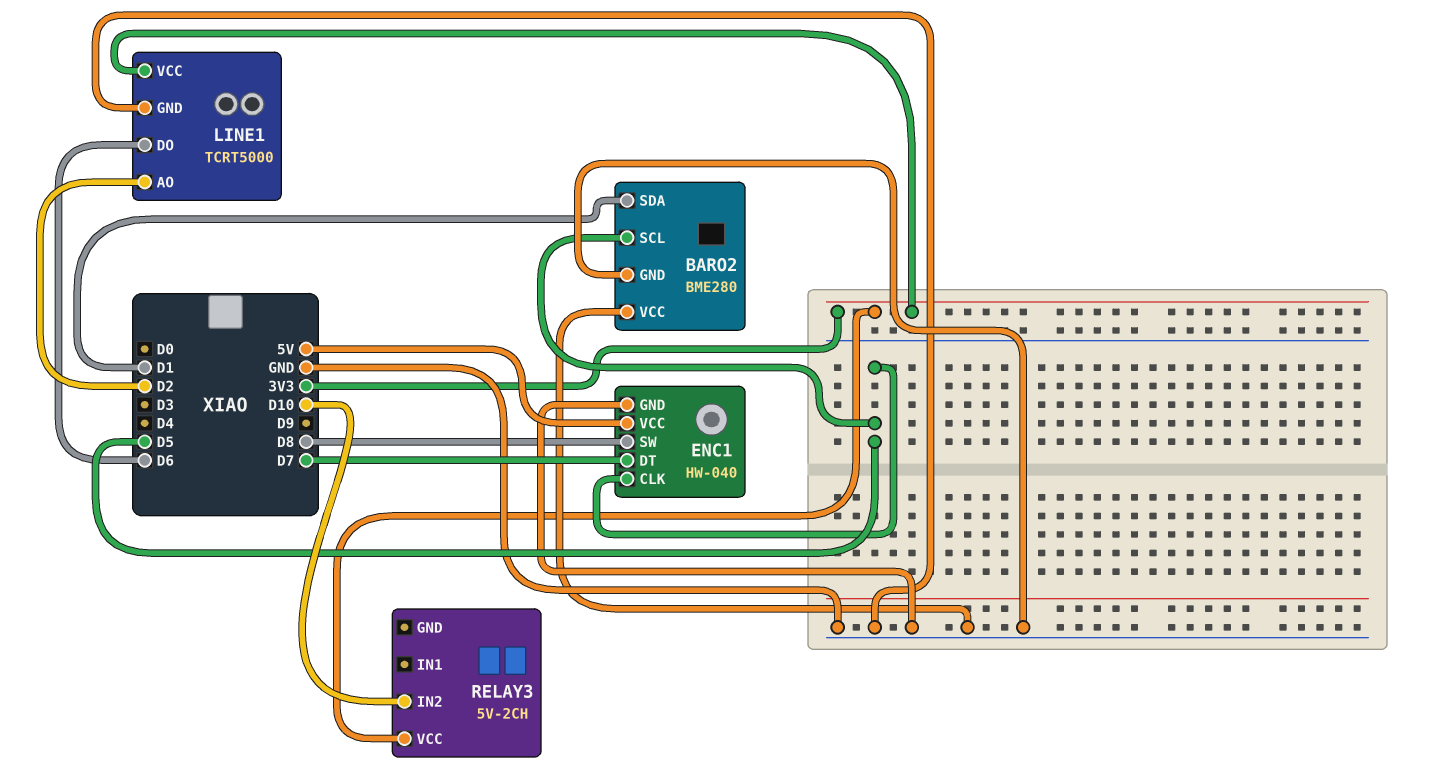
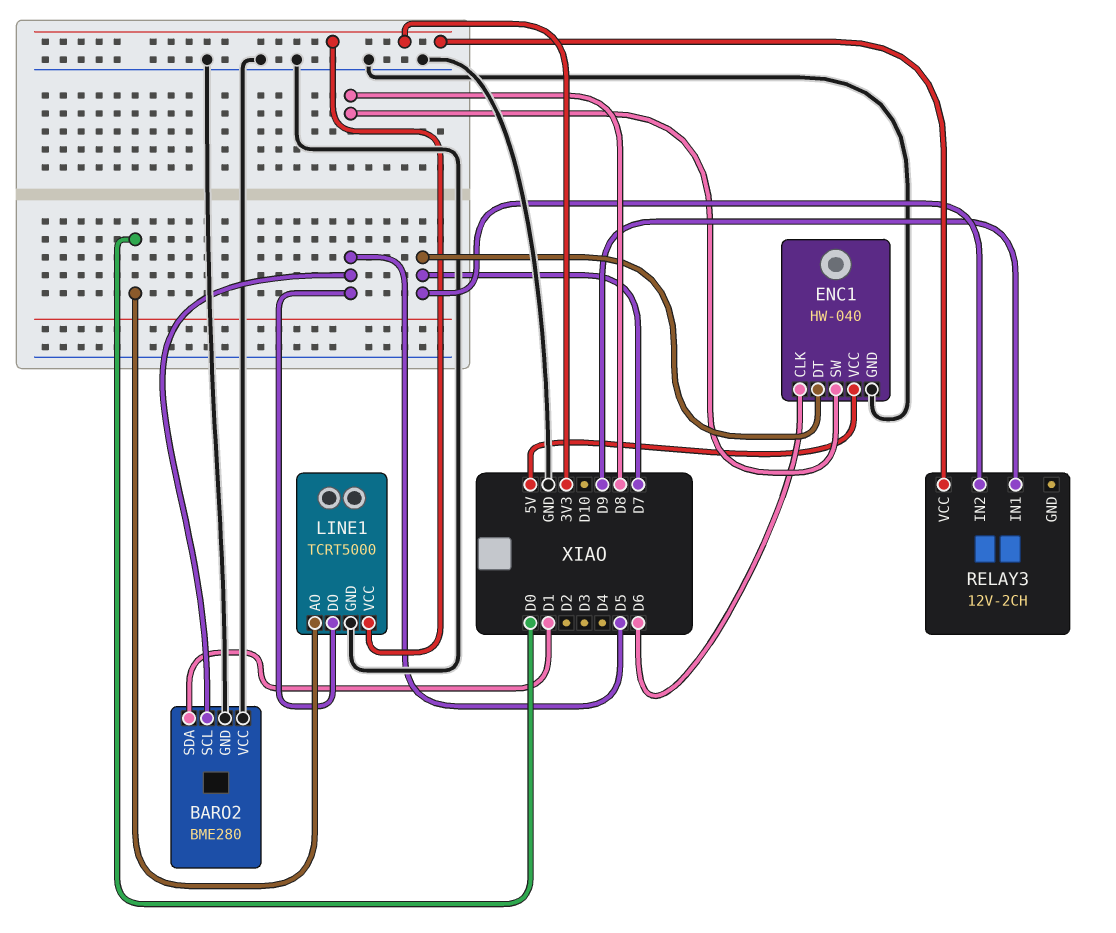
ENC1 pin CLK: D5 -> D6
LINE1 pin AO: D2 -> D0
LINE1 pin DO: D6 -> D5
RELAY3: 5V-2CH -> 12V-2CH
RELAY3 pin IN1: none -> D9
RELAY3 pin IN2: D10 -> D7

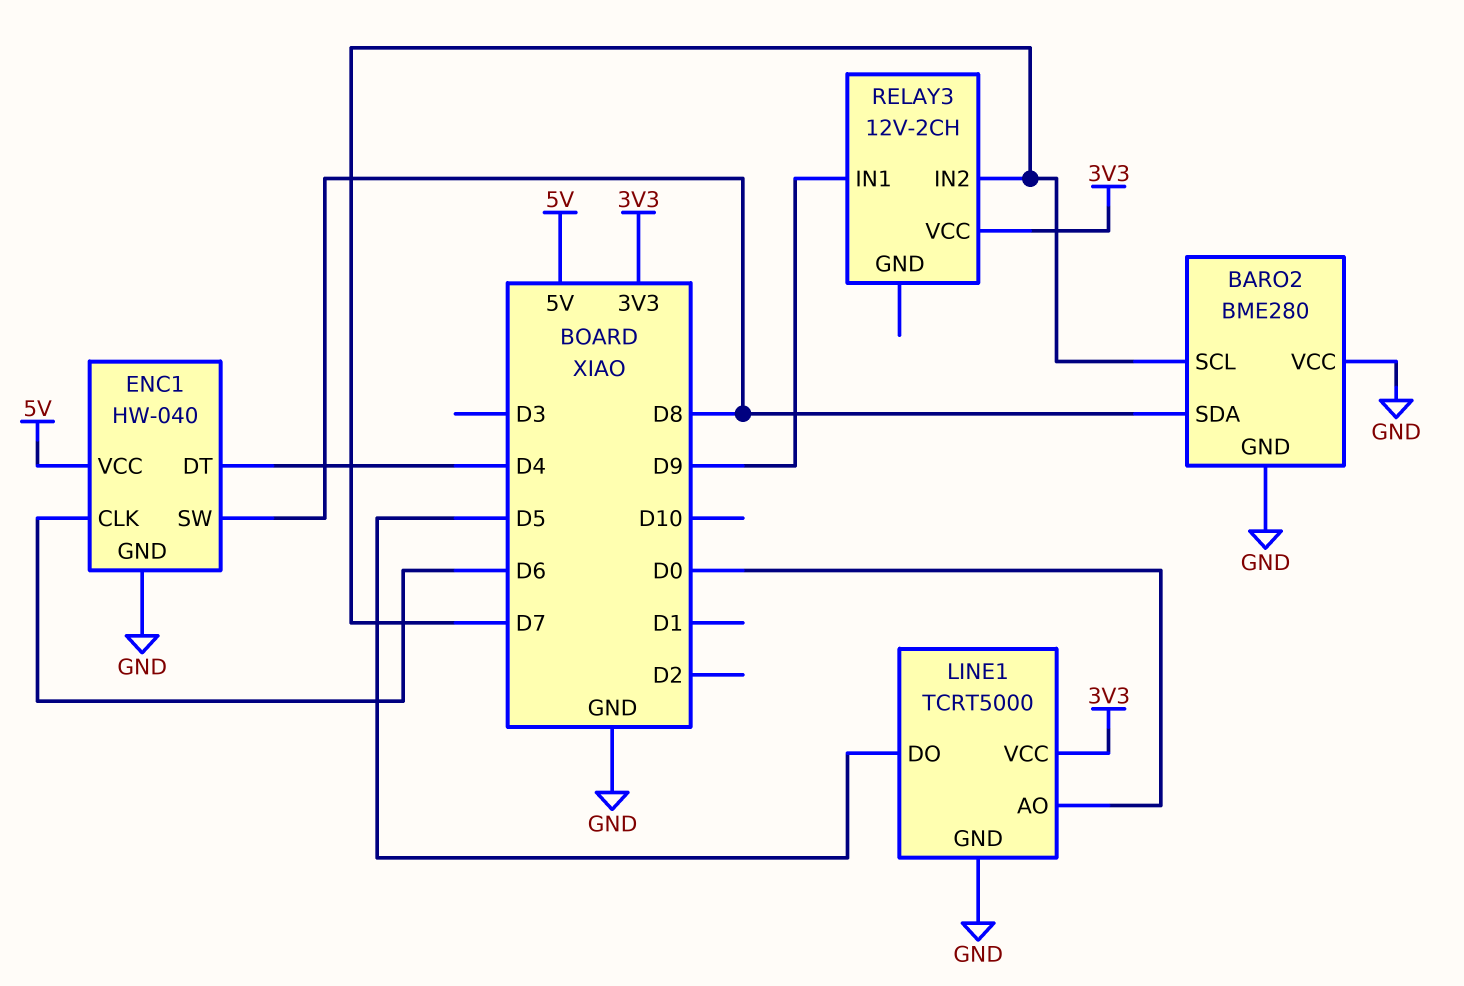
BARO2 pin SCL: D5 -> D7
BARO2 pin SDA: D1 -> D8
ENC1 pin DT: D7 -> D4

